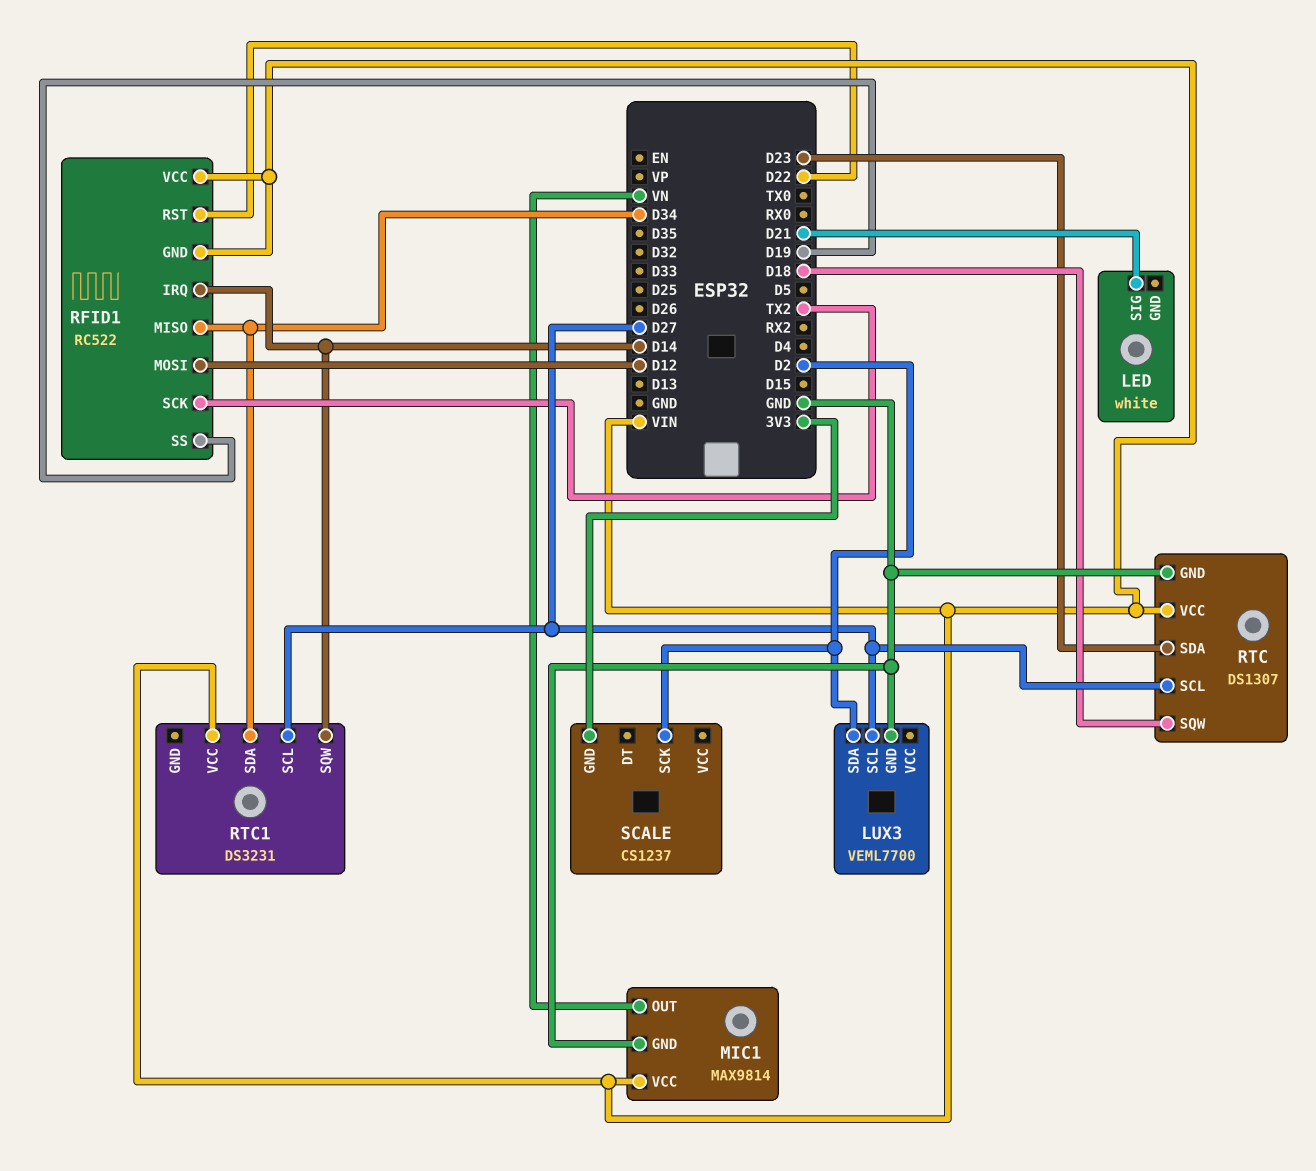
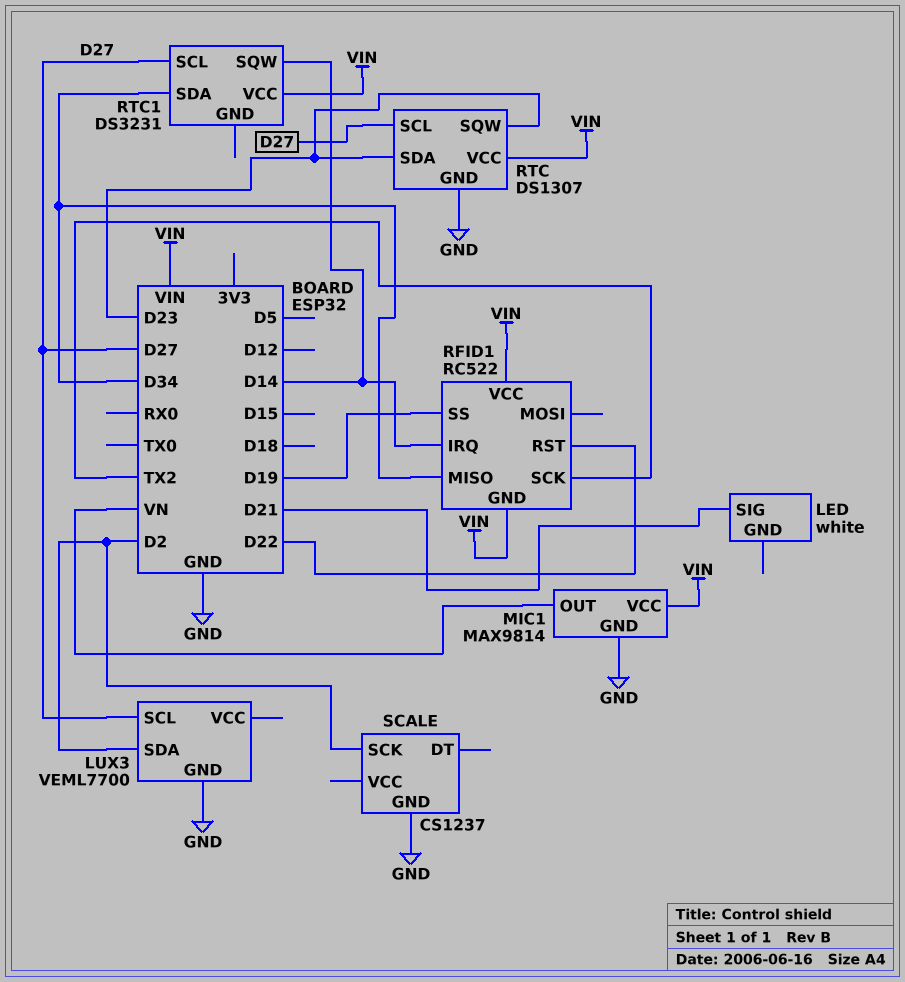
RFID1 pin MOSI: D12 -> none
RTC pin SQW: D18 -> D23
SCALE pin GND: 3V3 -> GND

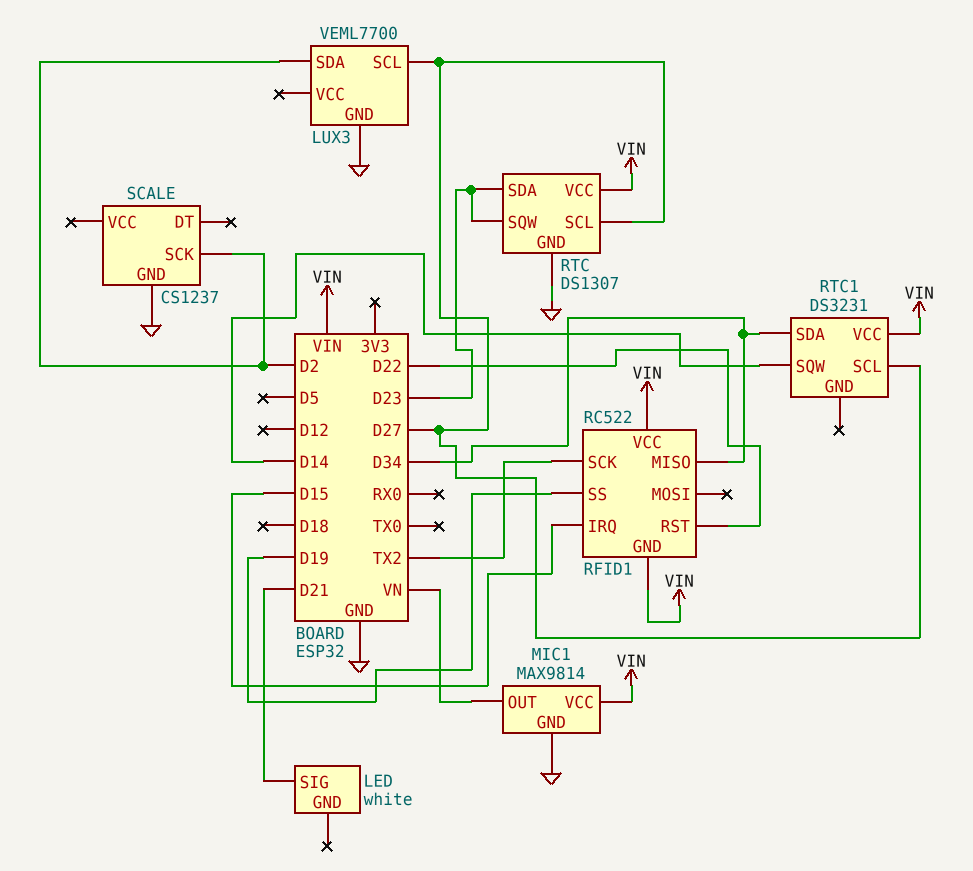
RFID1 pin IRQ: D14 -> D15

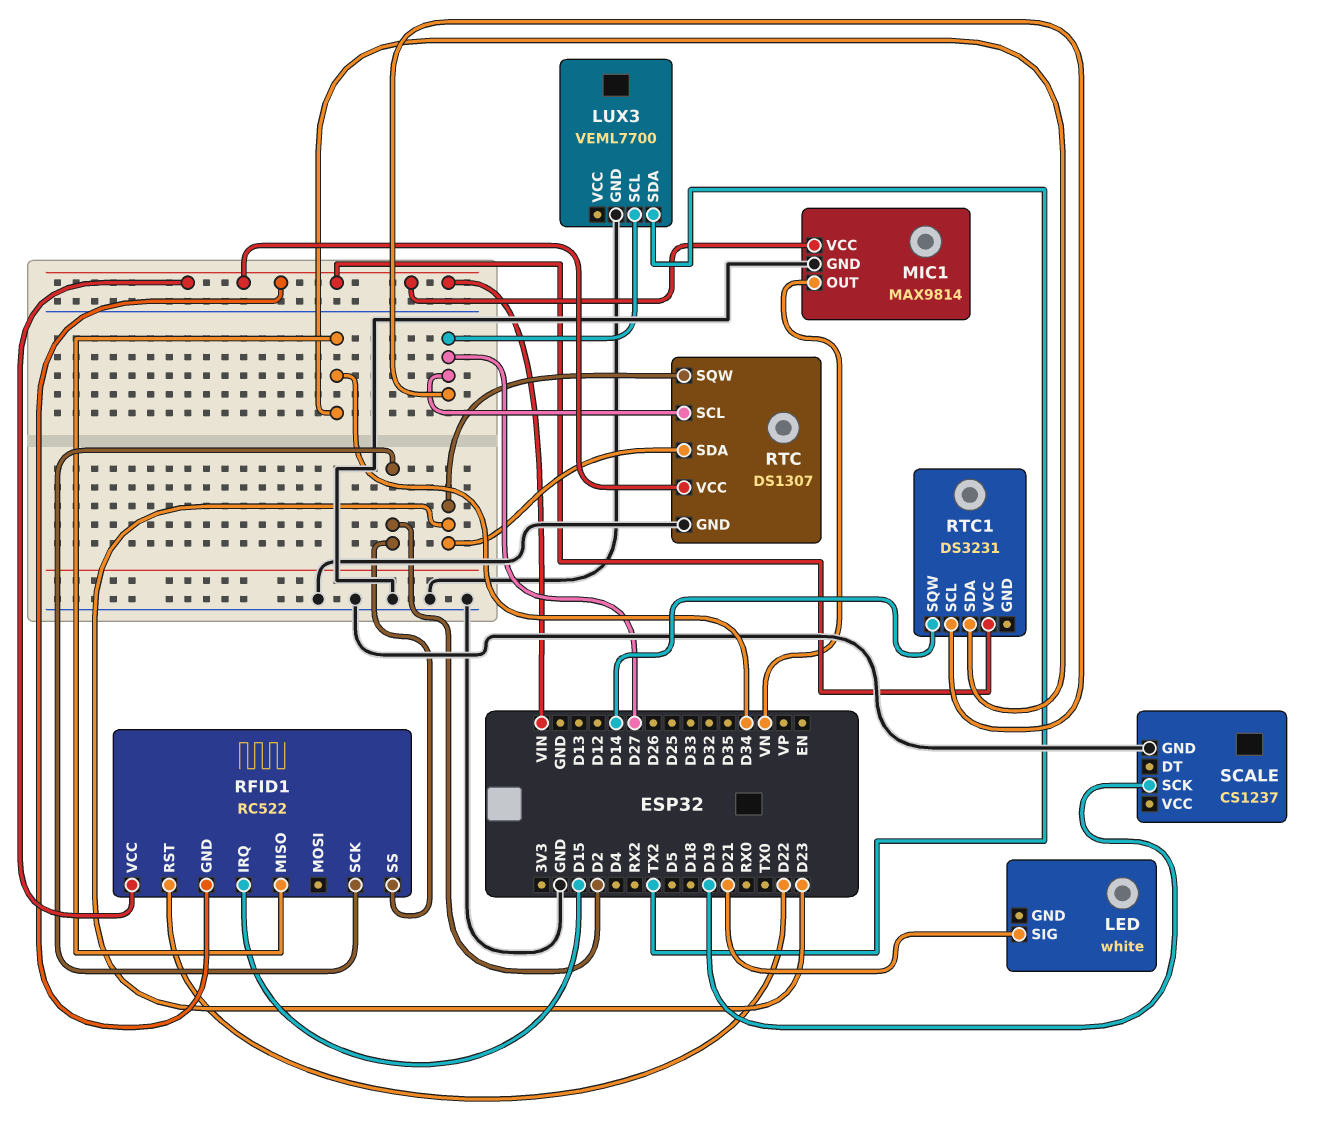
LUX3 pin SDA: D2 -> TX2
RFID1 pin SCK: TX2 -> D2
RFID1 pin SS: D19 -> D2
SCALE pin SCK: D2 -> D19

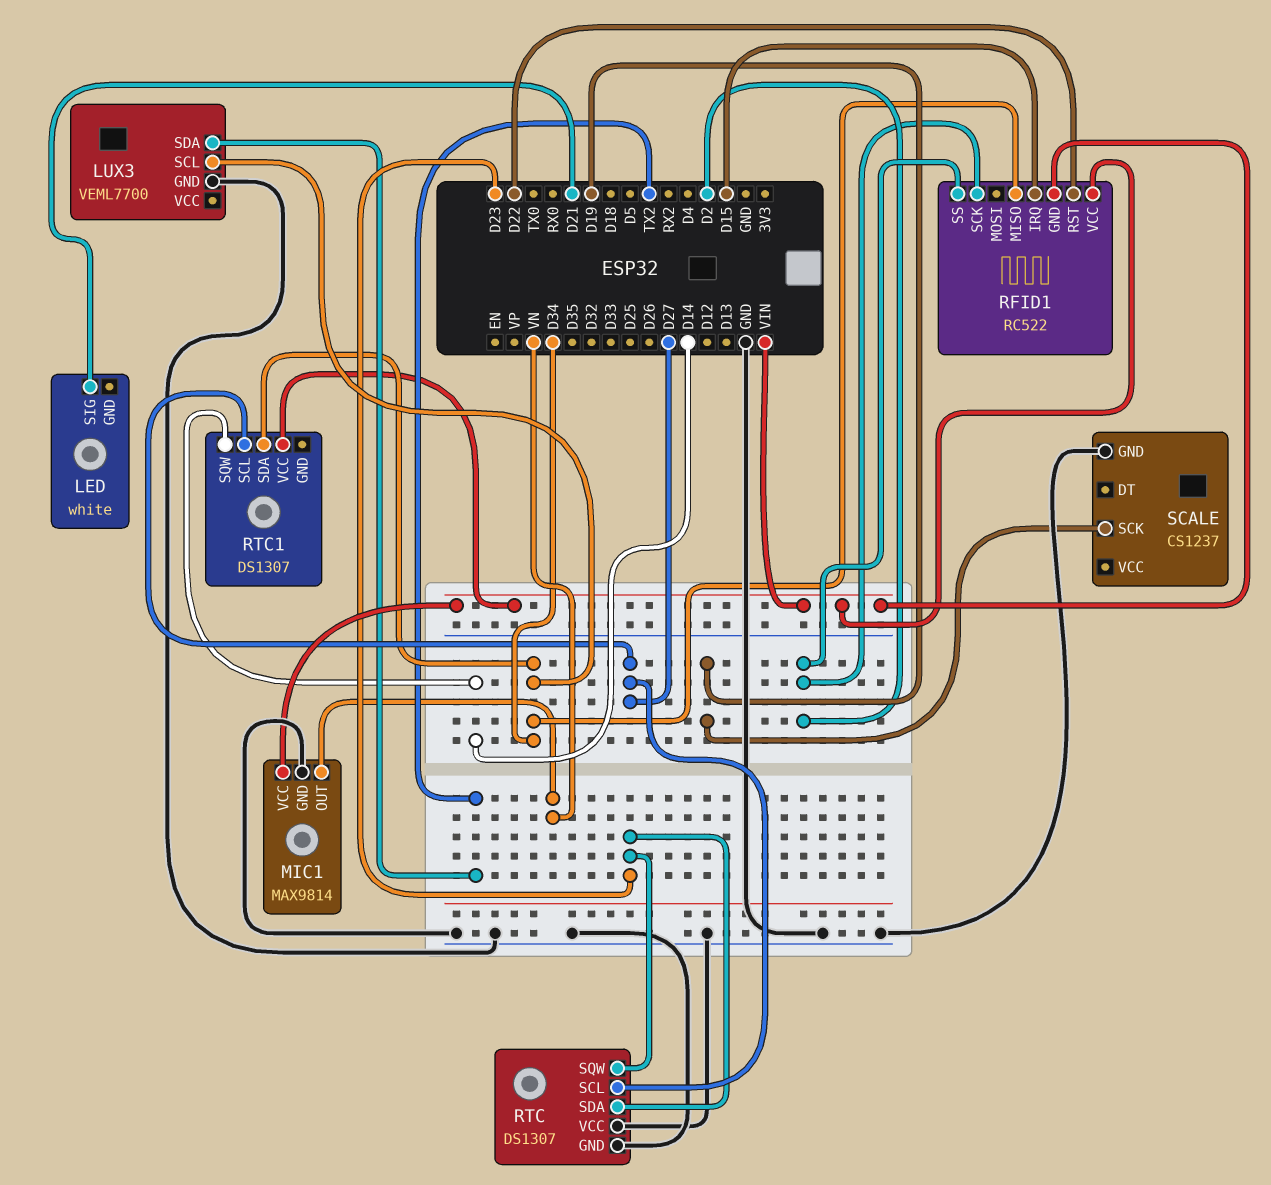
LUX3 pin SCL: D27 -> D34
RTC pin VCC: VIN -> GND
RTC1: DS3231 -> DS1307

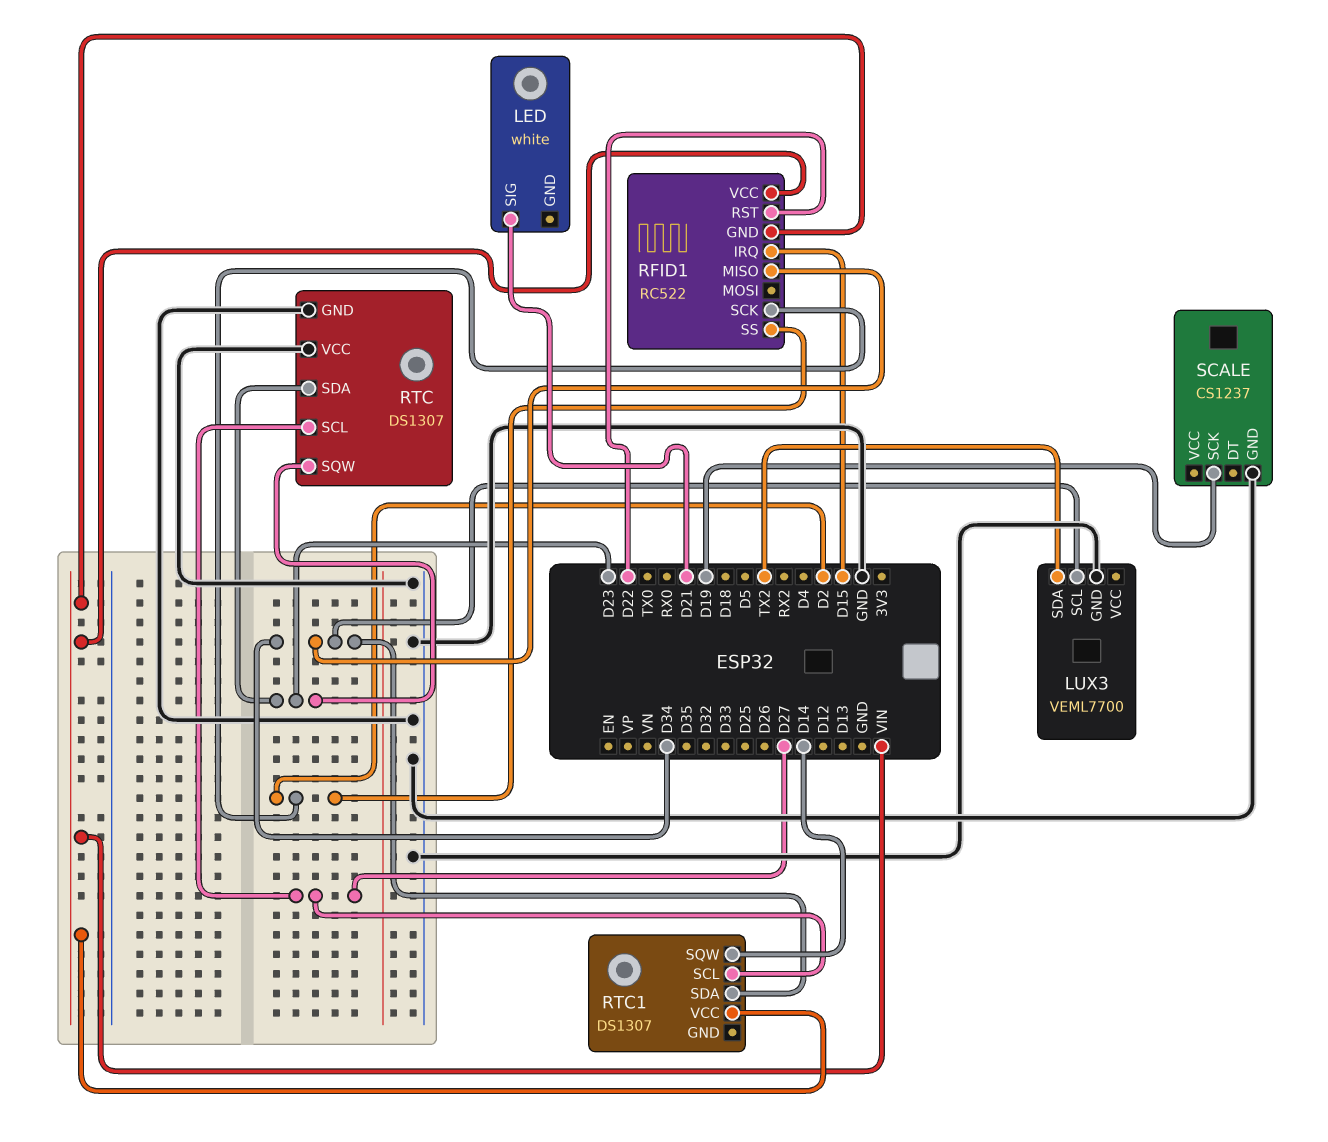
MIC1: MAX9814 -> none
MIC1 pin GND: GND -> none
MIC1 pin OUT: VN -> none
MIC1 pin VCC: VIN -> none

